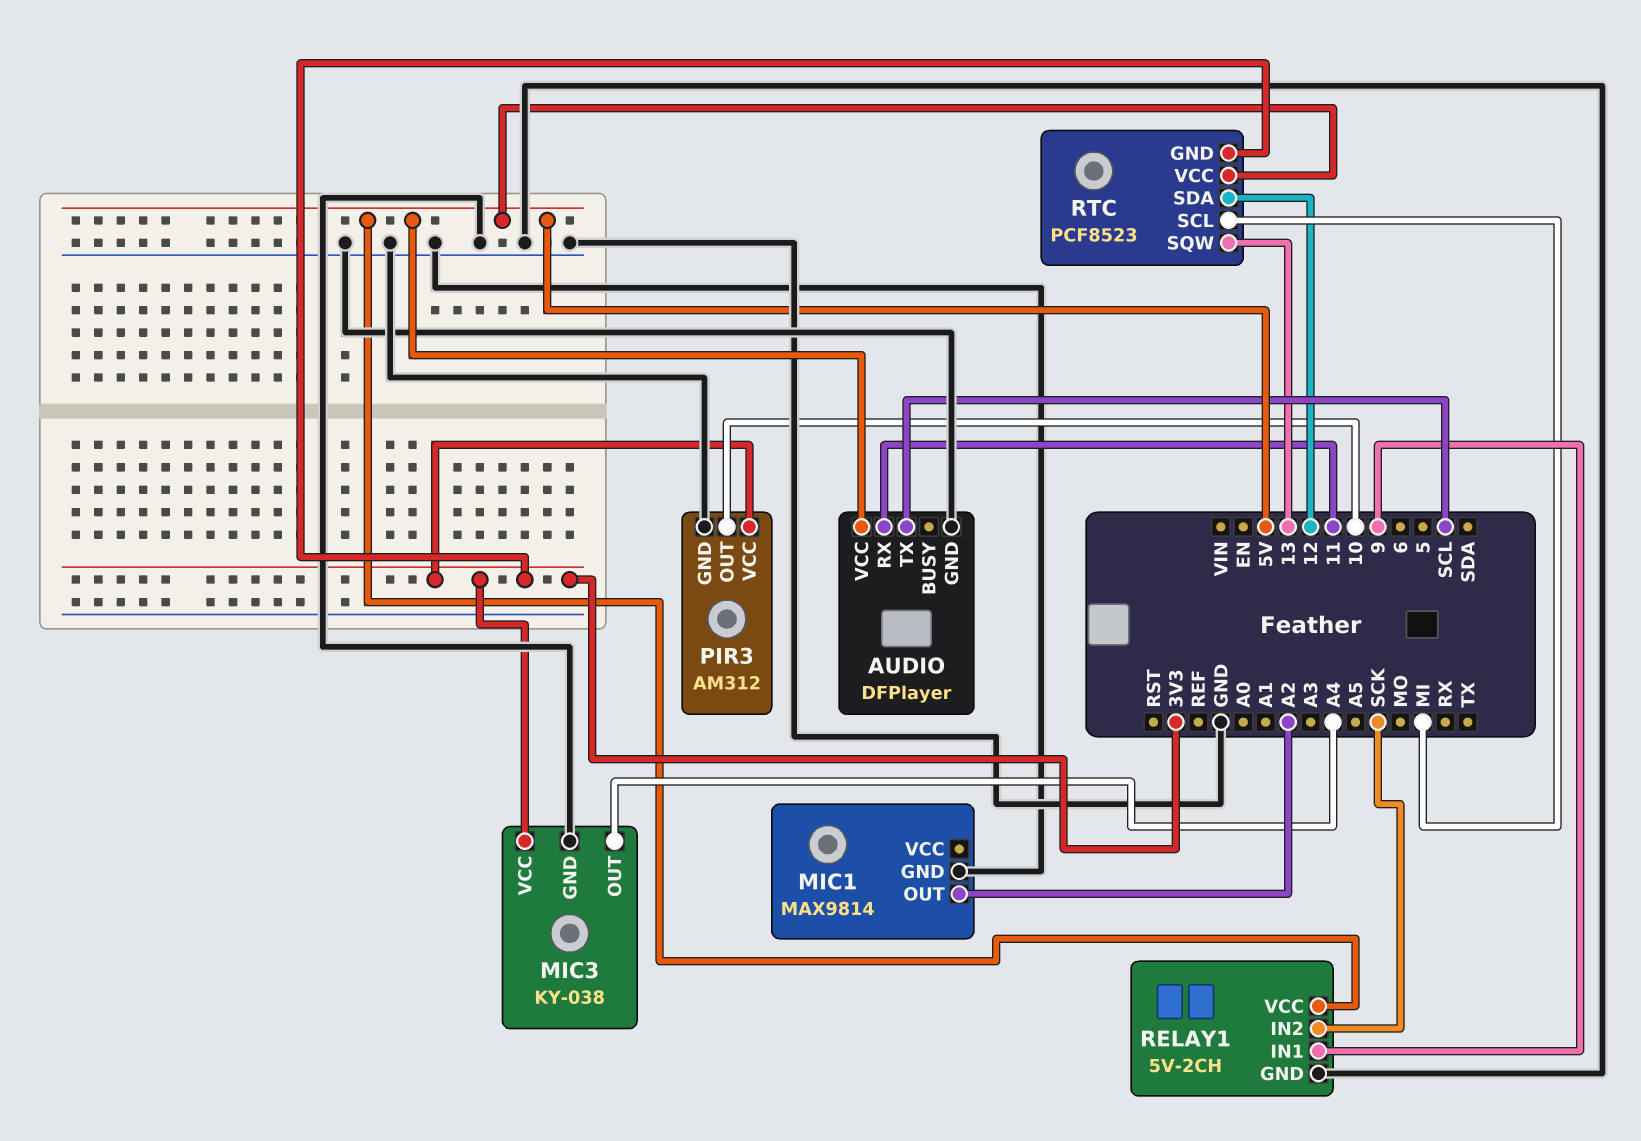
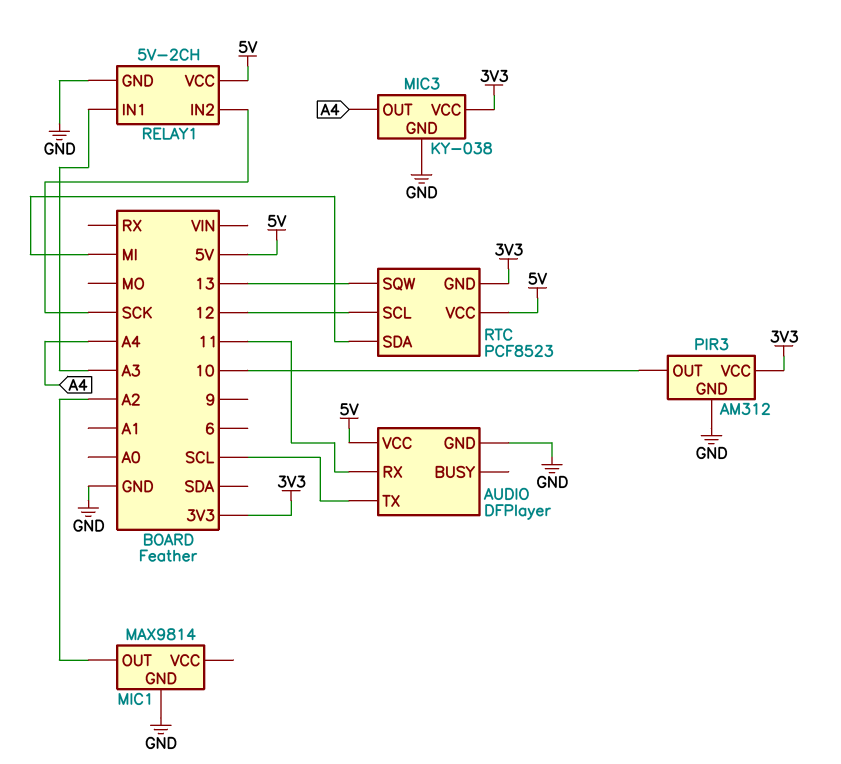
RELAY1 pin IN1: 9 -> A3
RTC pin SCL: MI -> 12
RTC pin SDA: 12 -> MI

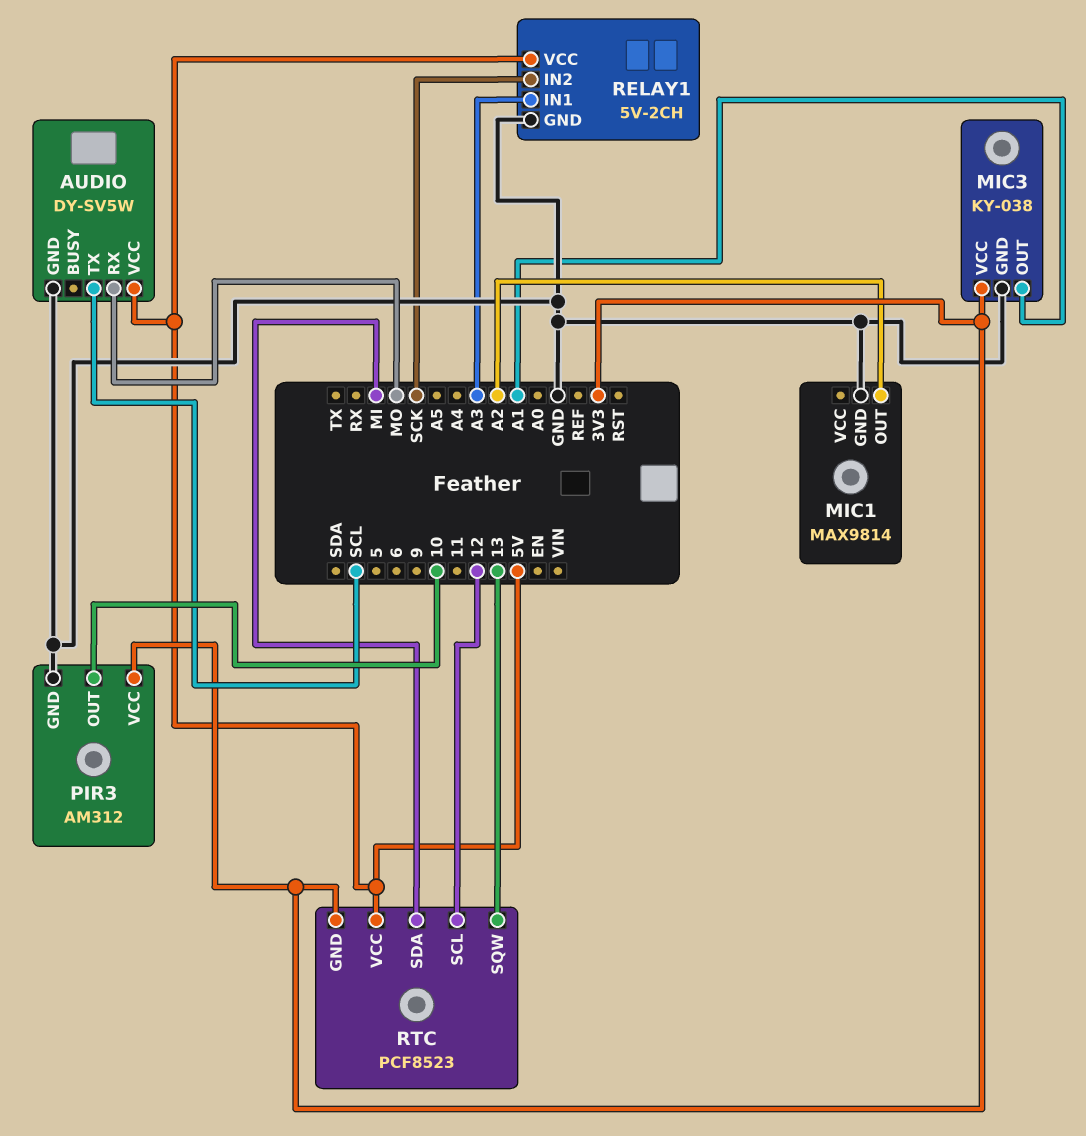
AUDIO: DFPlayer -> DY-SV5W
AUDIO pin RX: 11 -> MO
MIC3 pin OUT: A4 -> A1

